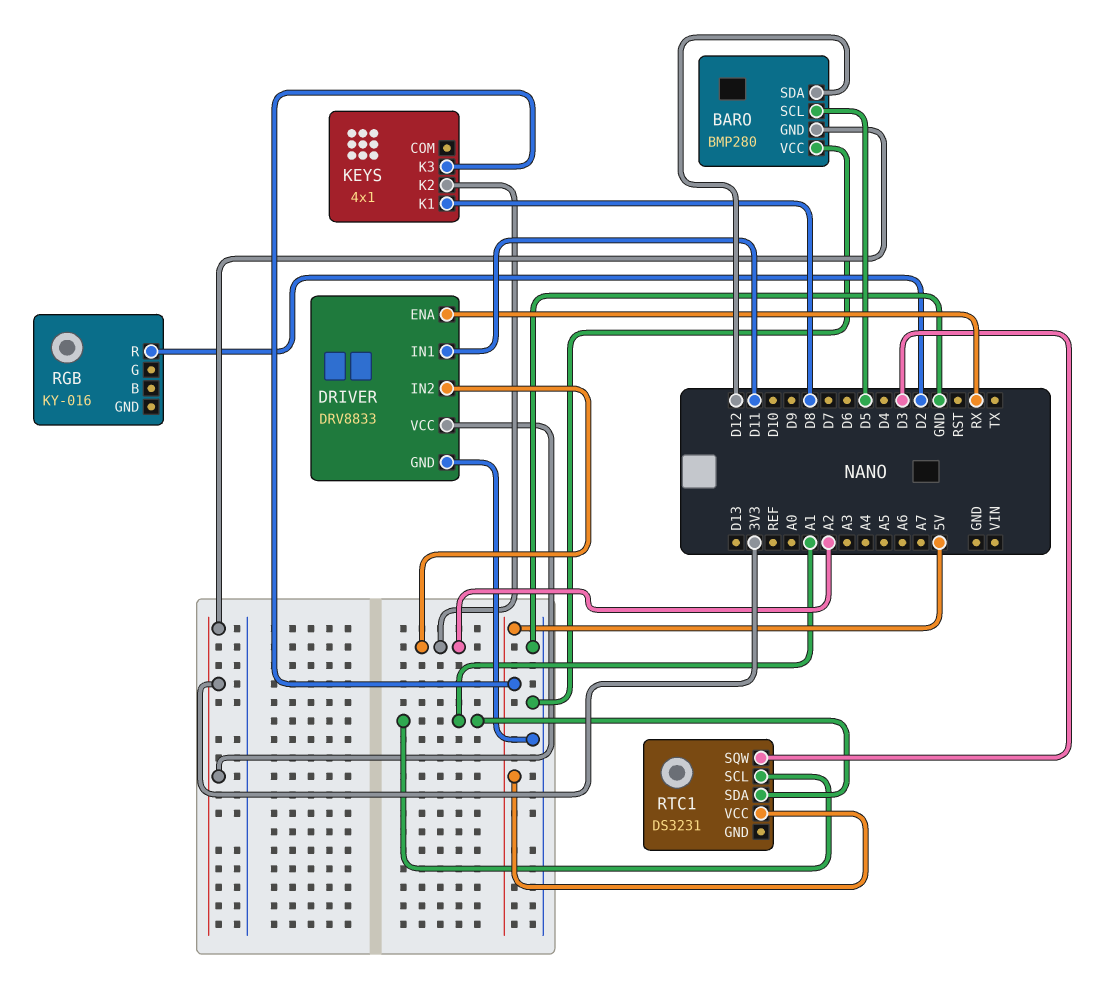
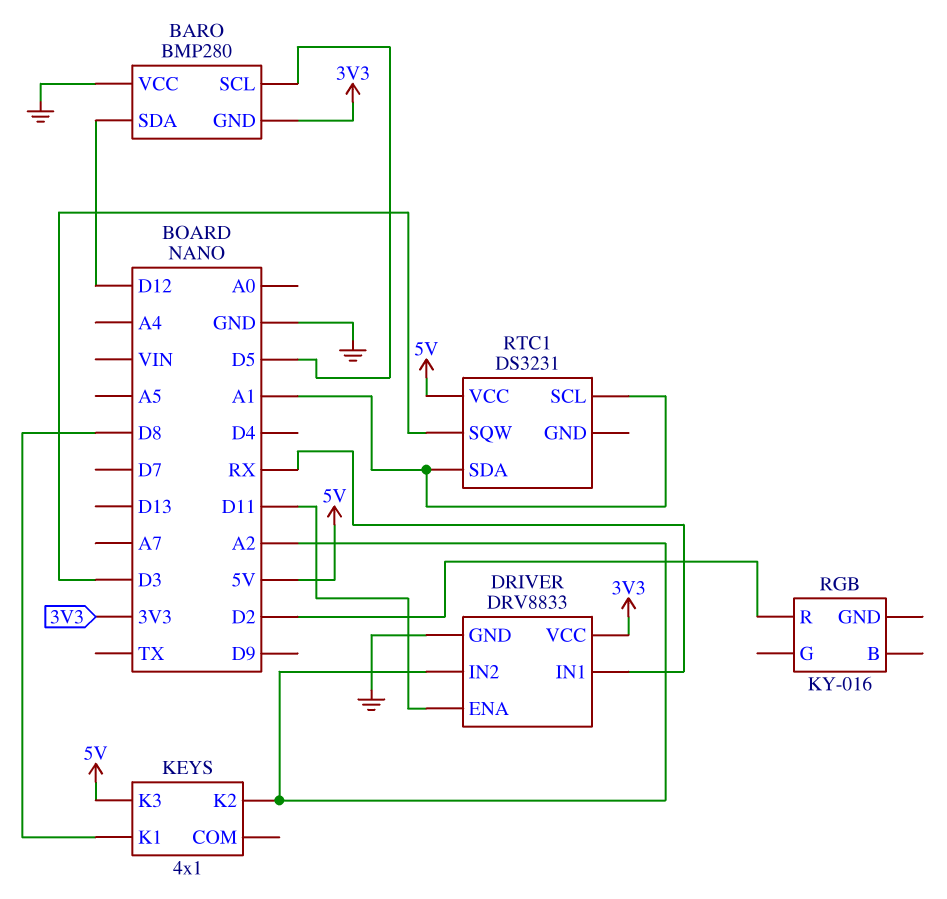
DRIVER pin ENA: RX -> D11
DRIVER pin IN1: D11 -> RX

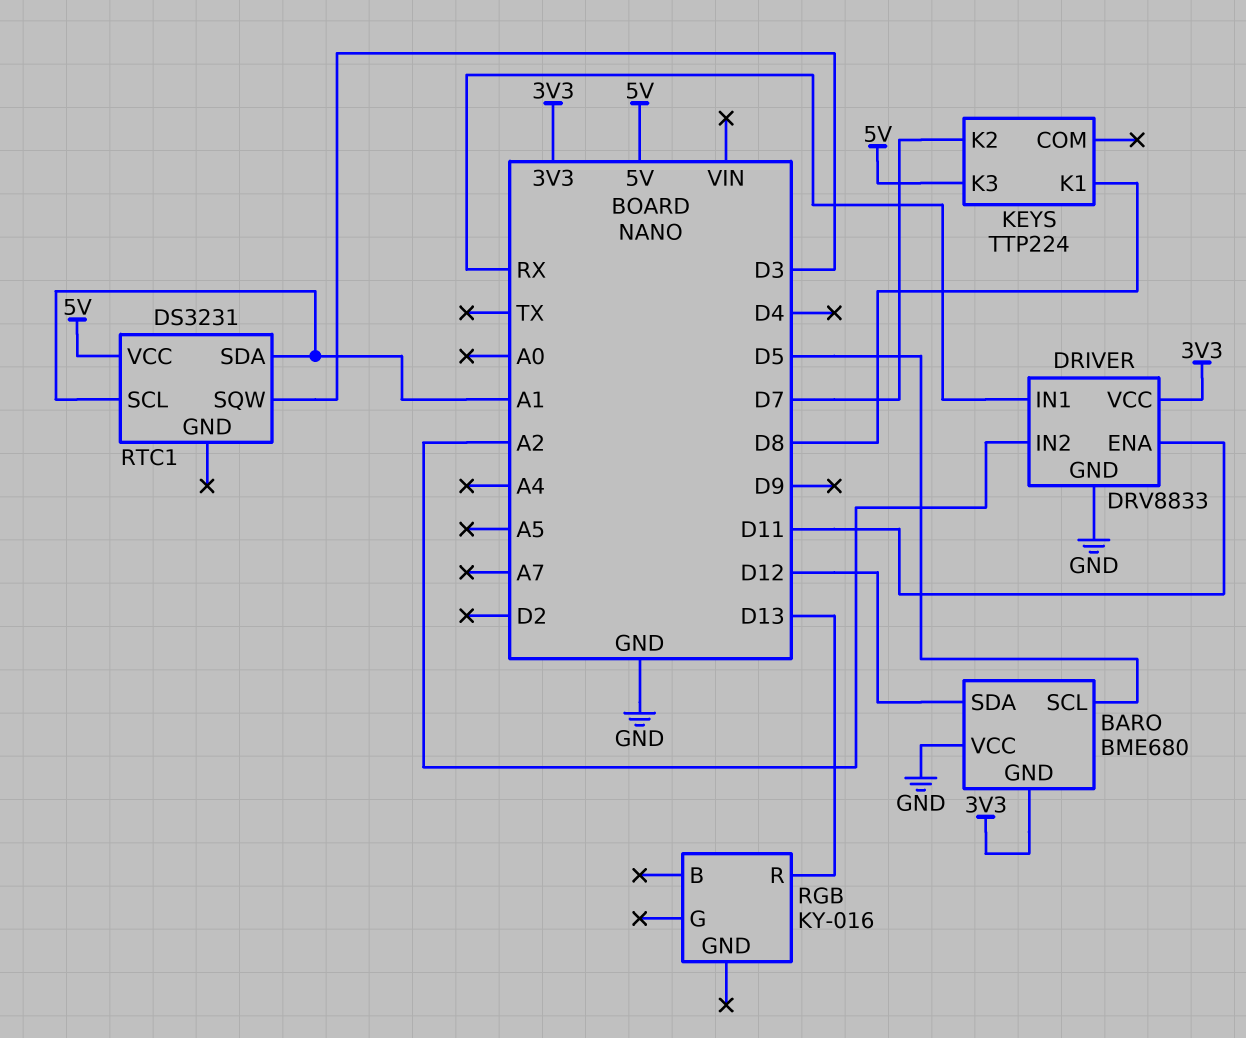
BARO: BMP280 -> BME680
KEYS: 4x1 -> TTP224
KEYS pin K2: A2 -> D7
RGB pin R: D2 -> D13

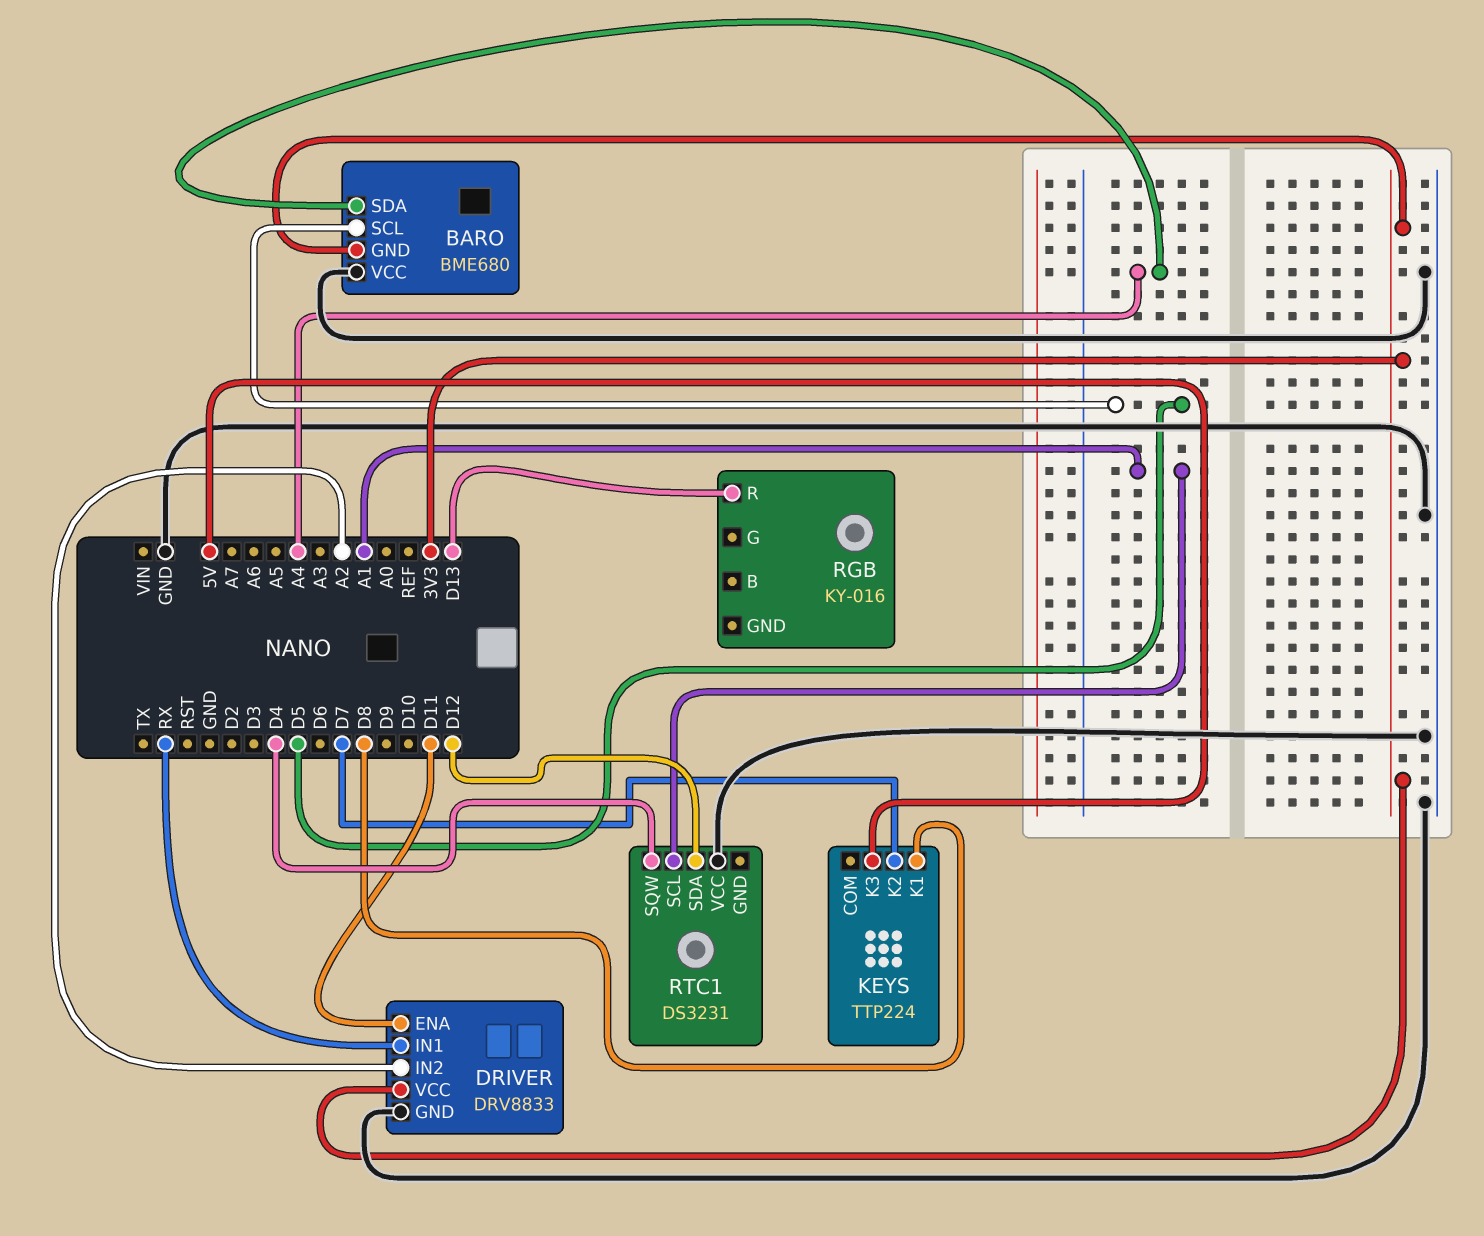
BARO pin SDA: D12 -> A4
RTC1 pin SDA: A1 -> D12
RTC1 pin SQW: D3 -> D4
RTC1 pin VCC: 5V -> GND

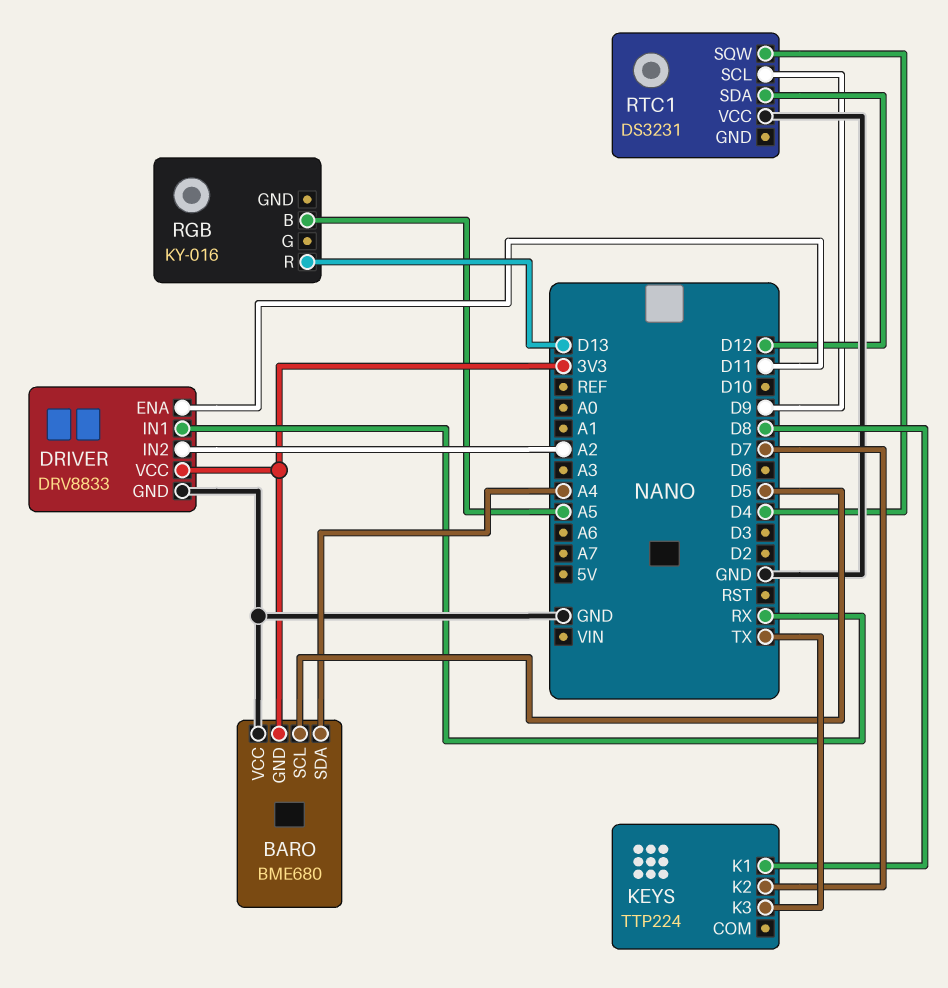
KEYS pin K3: 5V -> TX
RGB pin B: none -> A5
RTC1 pin SCL: A1 -> D9

